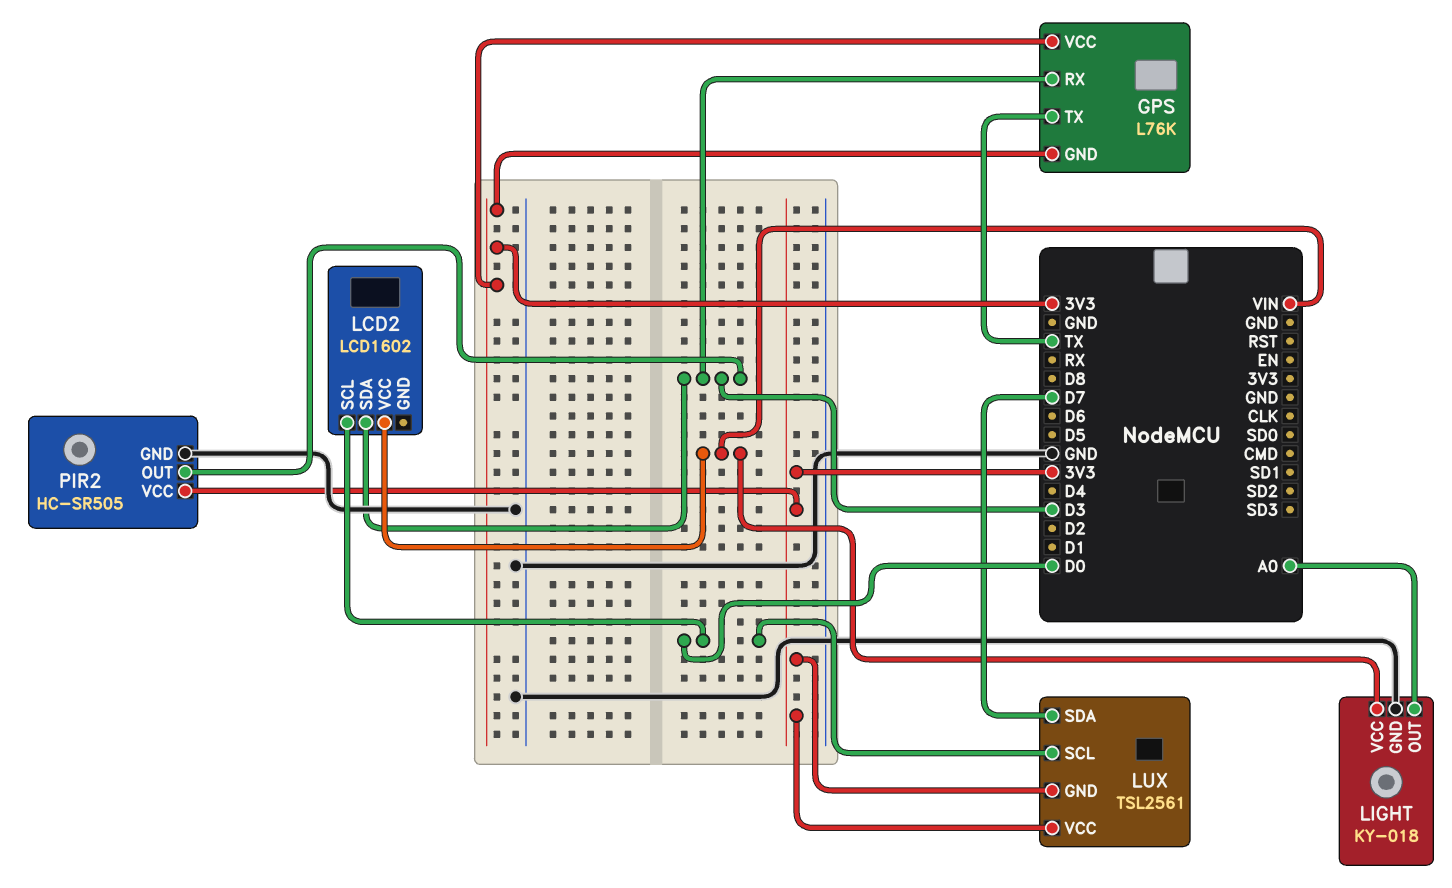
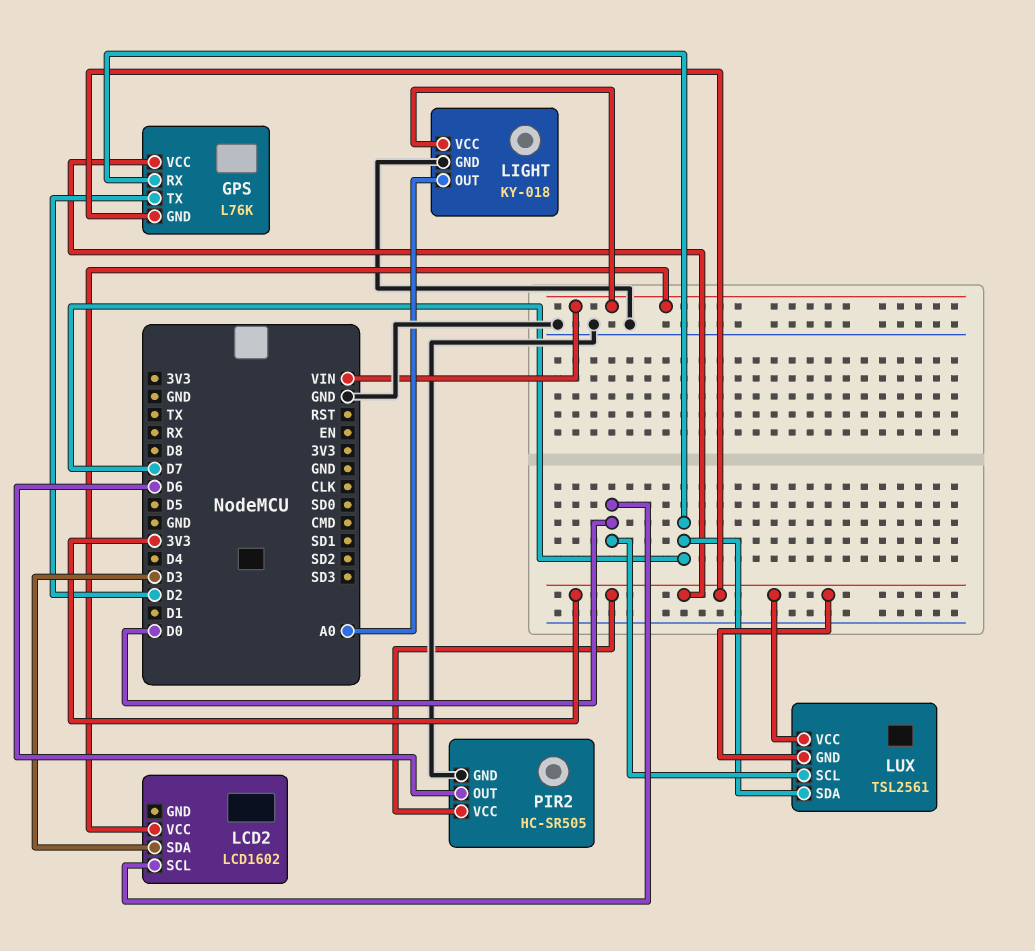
GPS pin RX: D3 -> D7
GPS pin TX: TX -> D2
PIR2 pin OUT: D3 -> D6

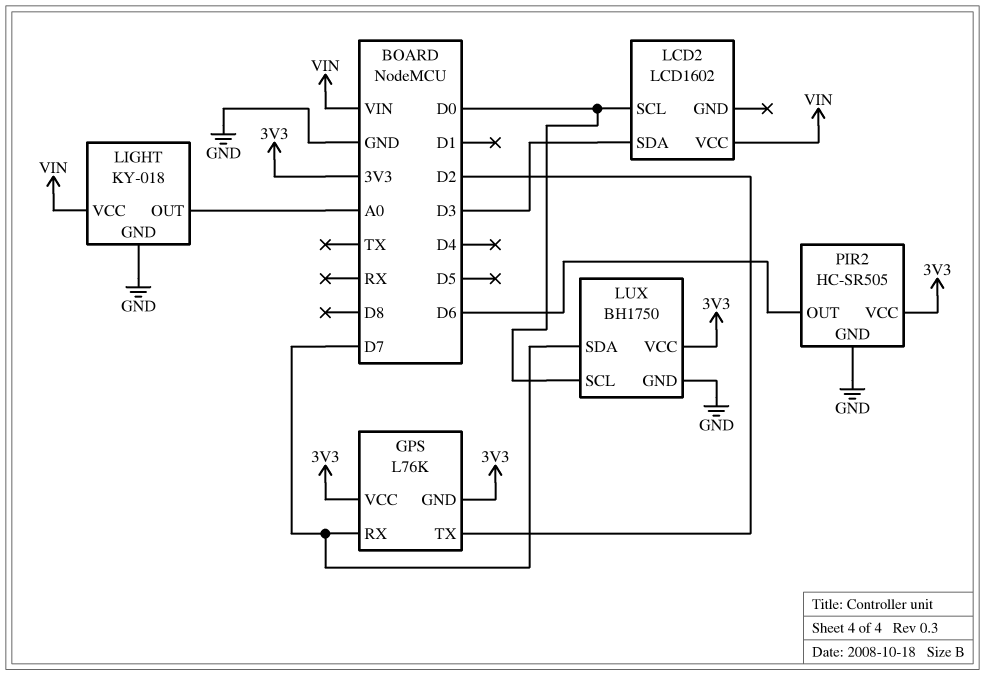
LUX: TSL2561 -> BH1750
LUX pin GND: 3V3 -> GND

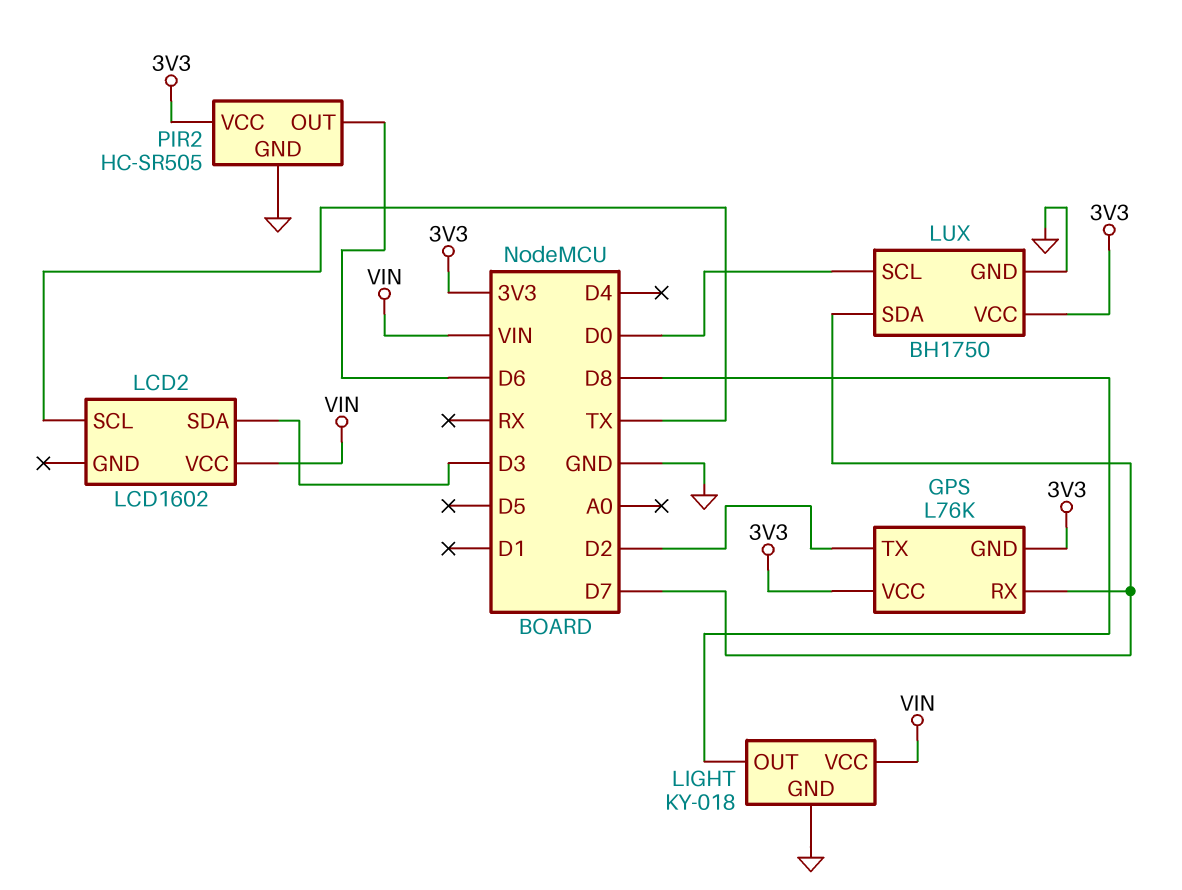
LCD2 pin SCL: D0 -> TX
LIGHT pin OUT: A0 -> D8

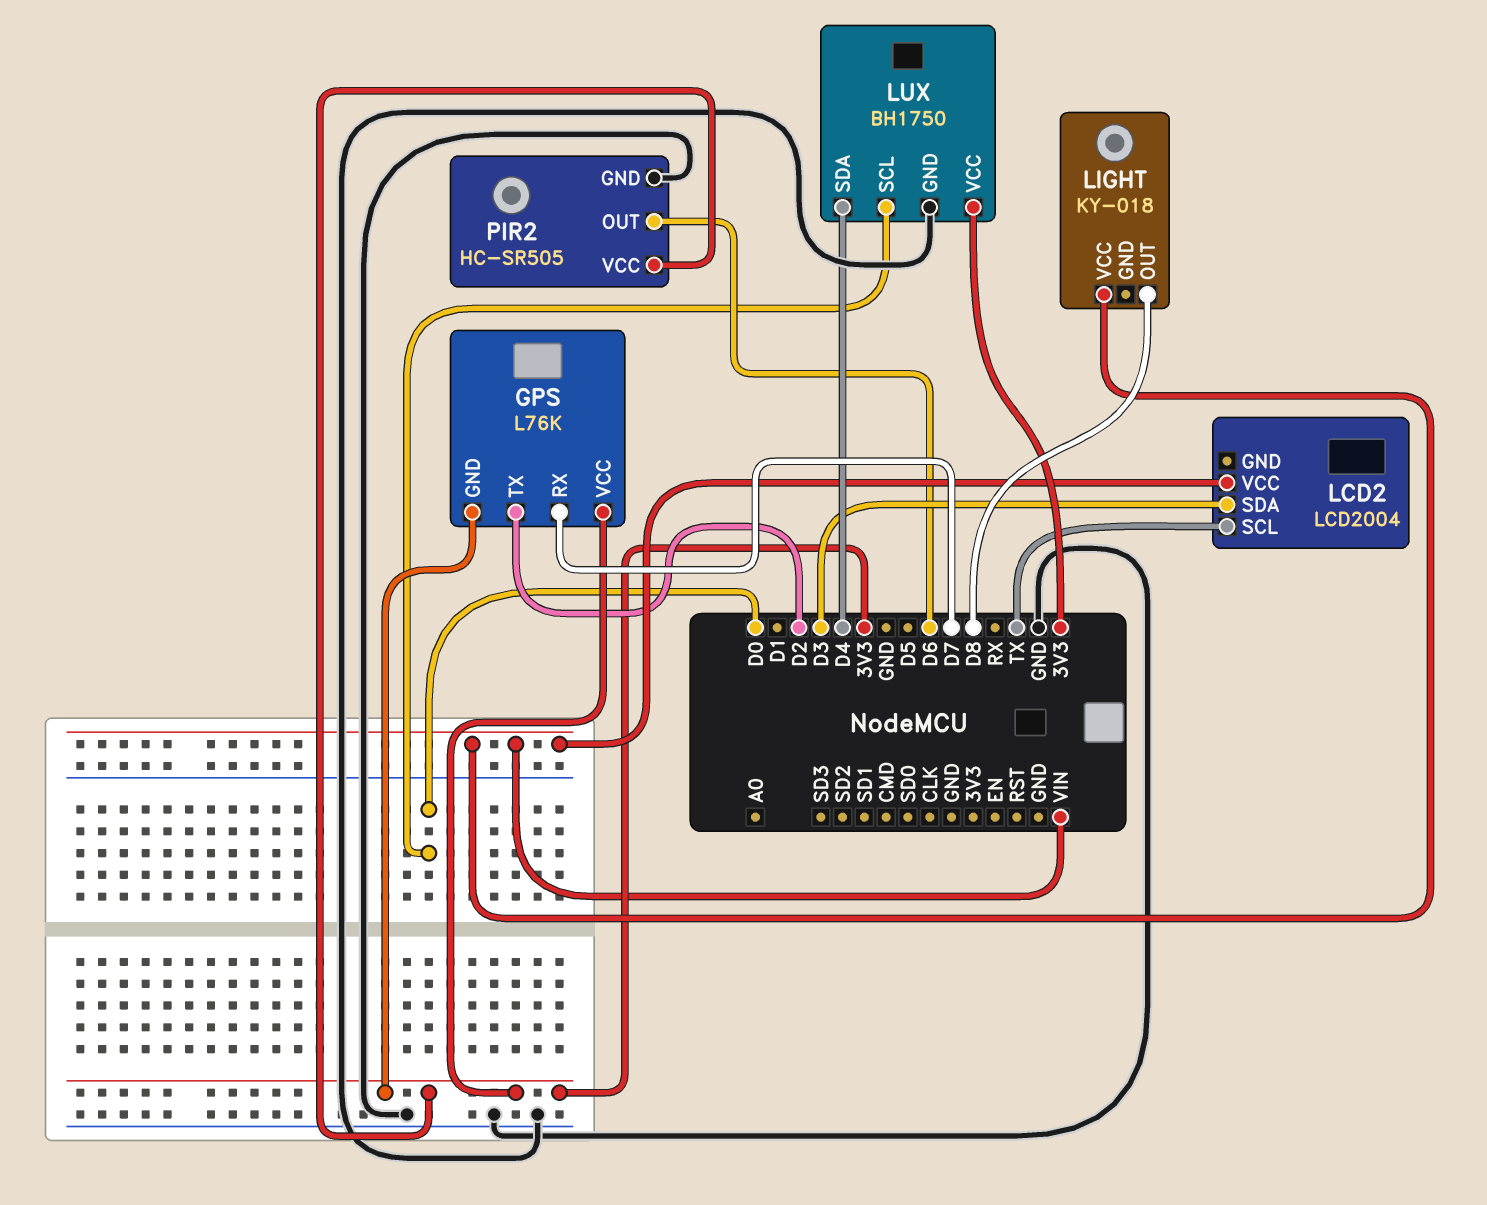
LCD2: LCD1602 -> LCD2004
LIGHT pin GND: GND -> none
LUX pin SDA: D7 -> D4

